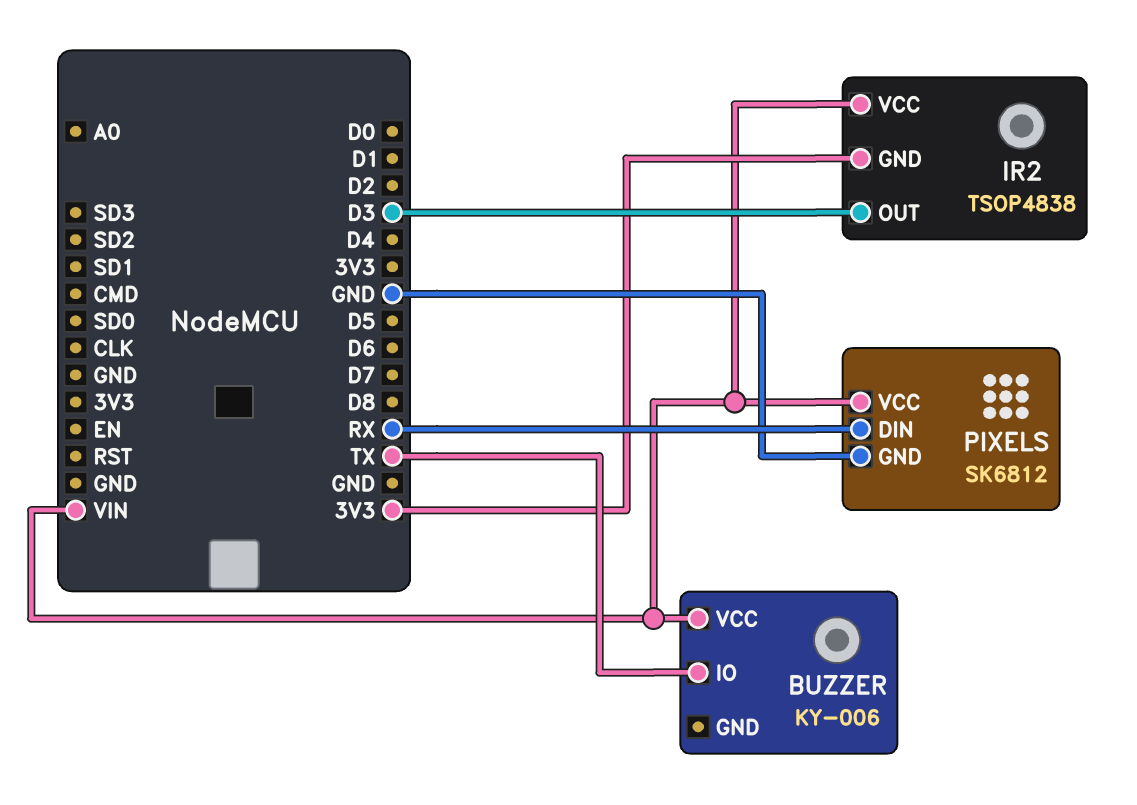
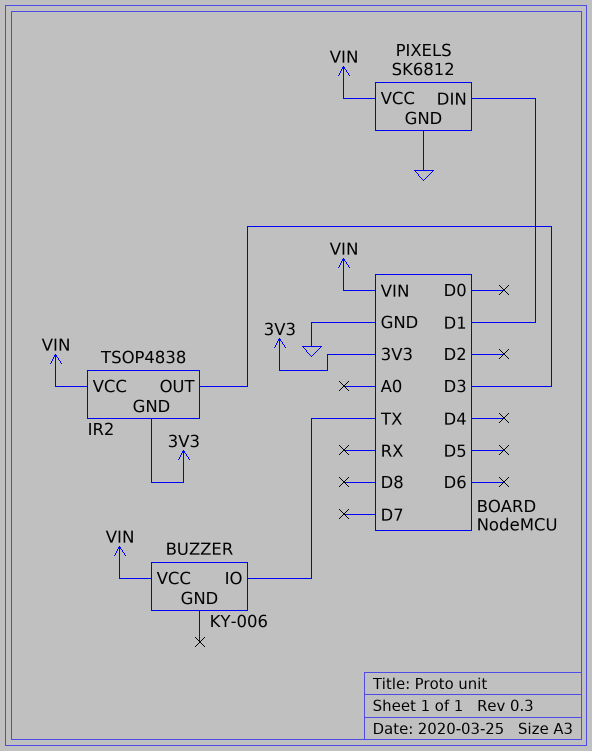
PIXELS pin DIN: RX -> D1

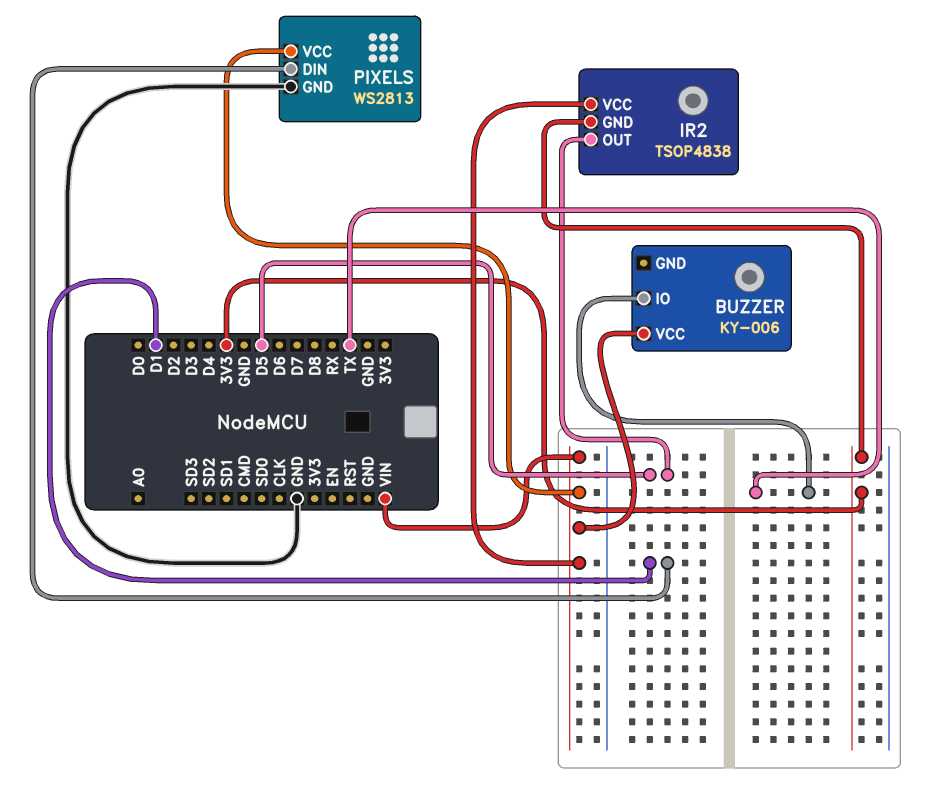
IR2 pin OUT: D3 -> D5
PIXELS: SK6812 -> WS2813

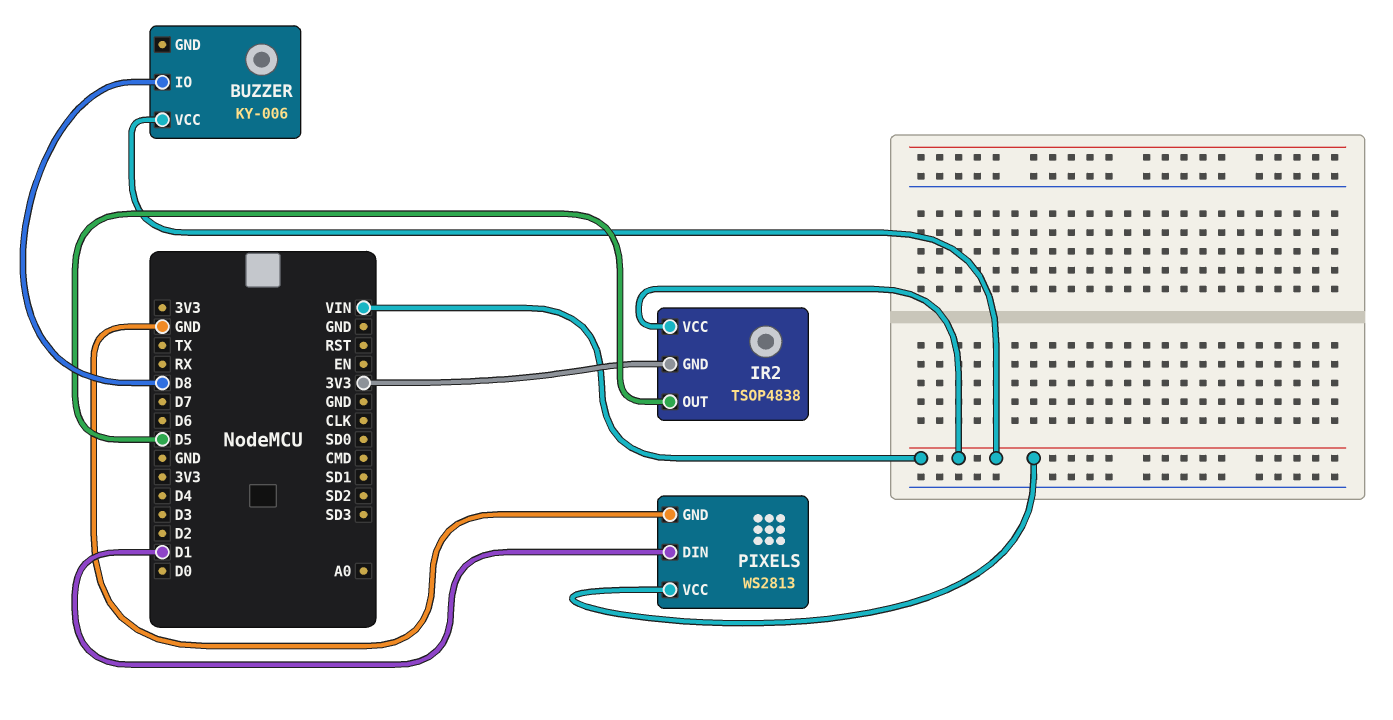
BUZZER pin IO: TX -> D8

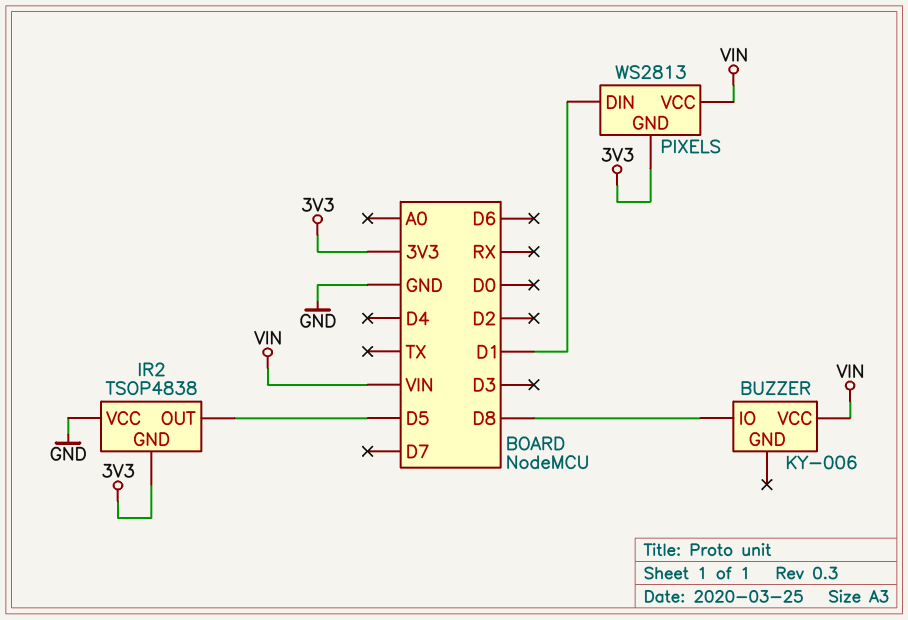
IR2 pin VCC: VIN -> GND
PIXELS pin GND: GND -> 3V3

